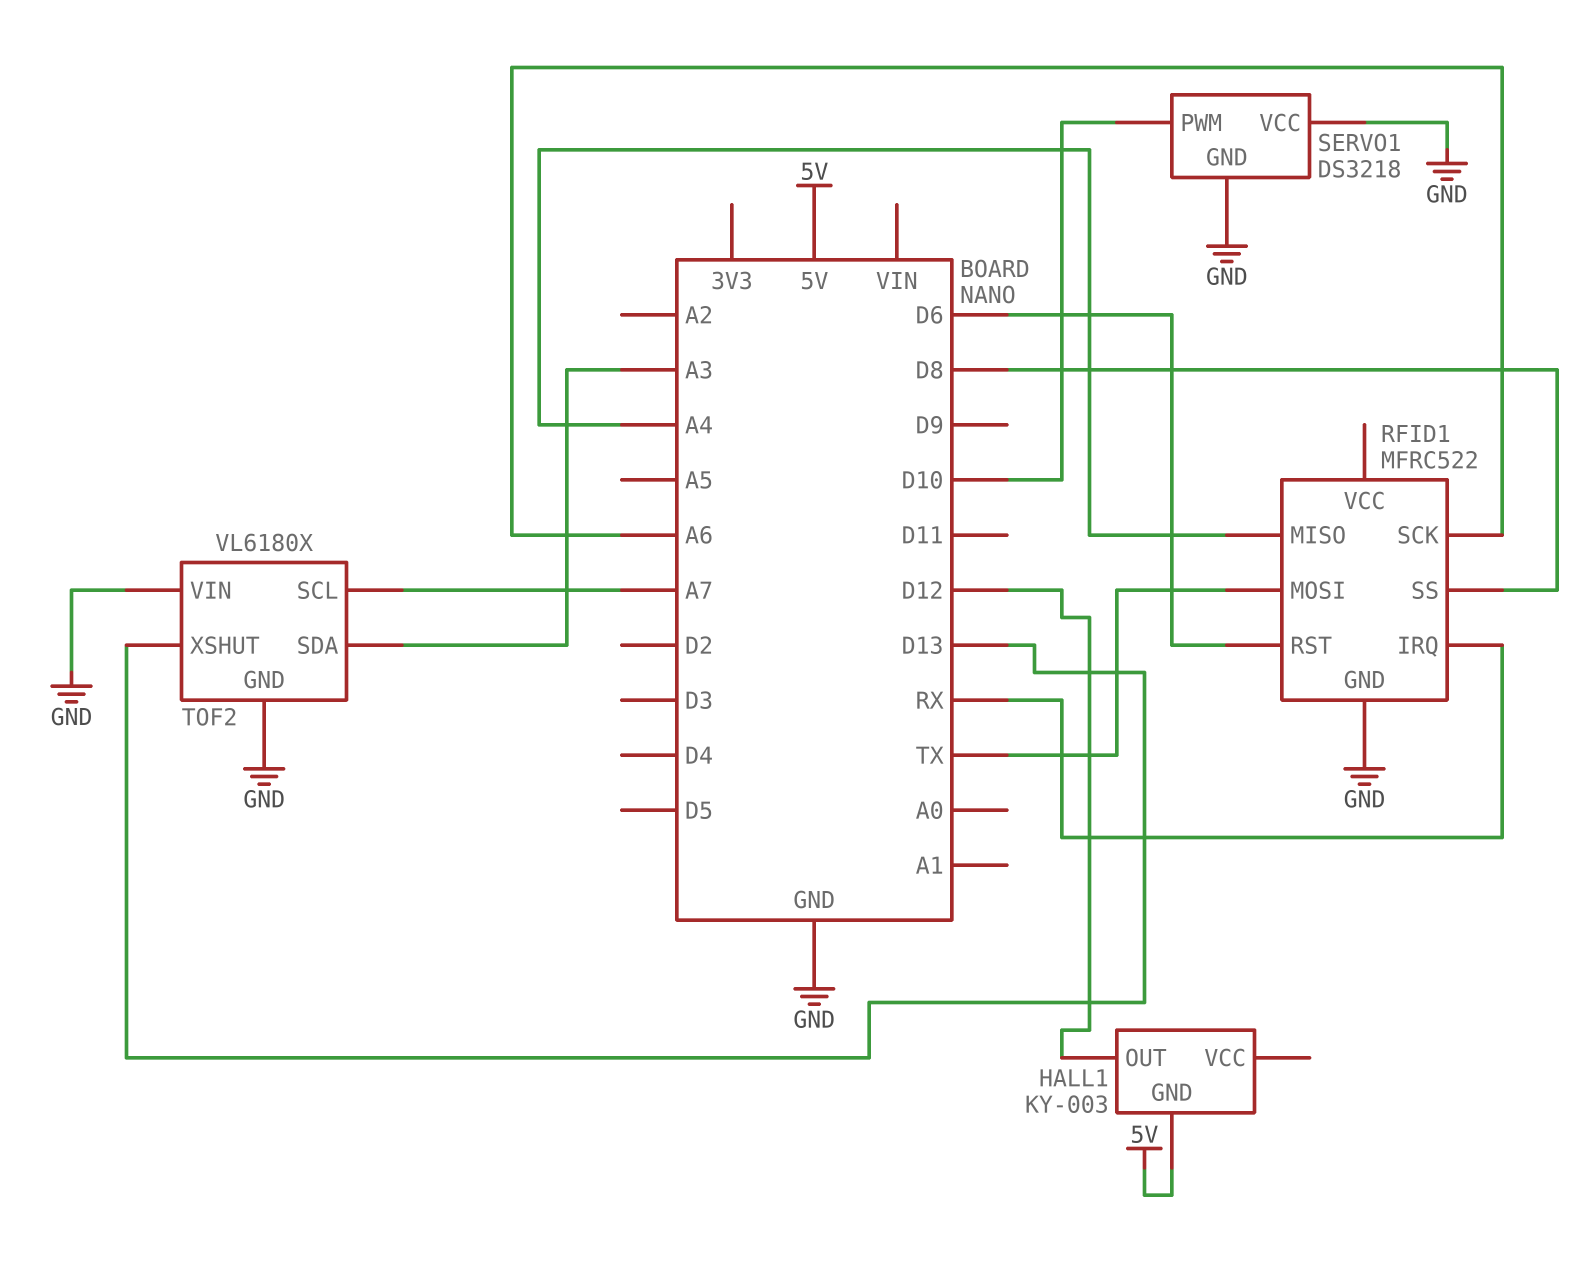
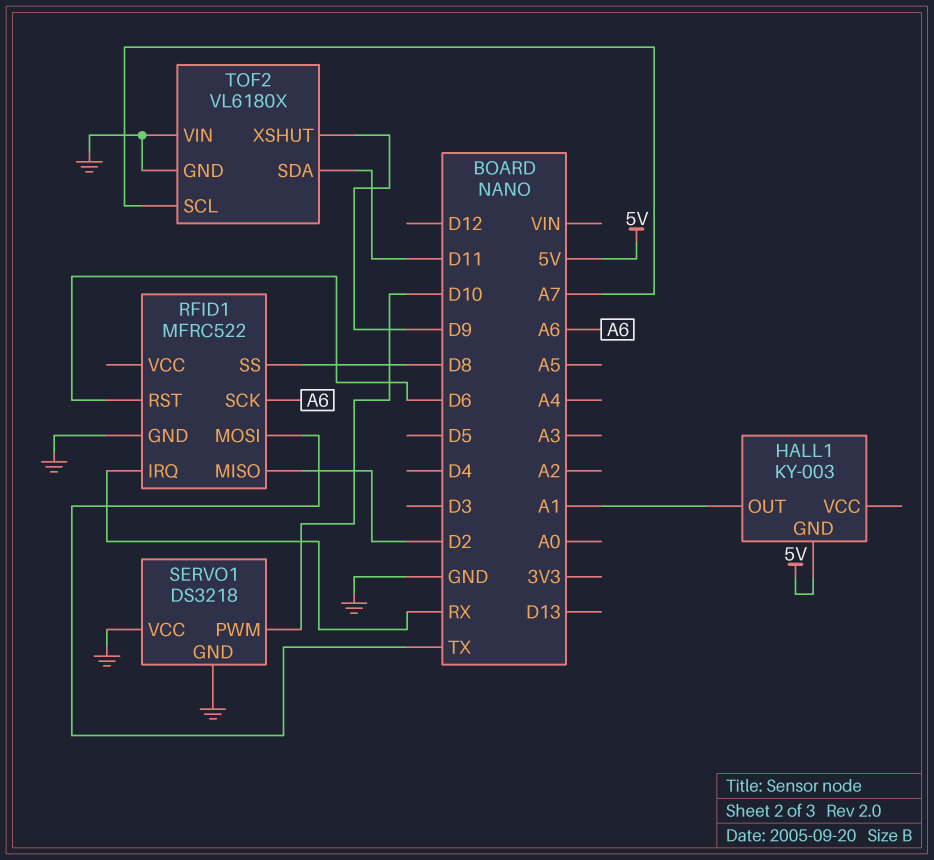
HALL1 pin OUT: D12 -> A1
RFID1 pin MISO: A4 -> D2
TOF2 pin SDA: A3 -> D11
TOF2 pin XSHUT: D13 -> D9

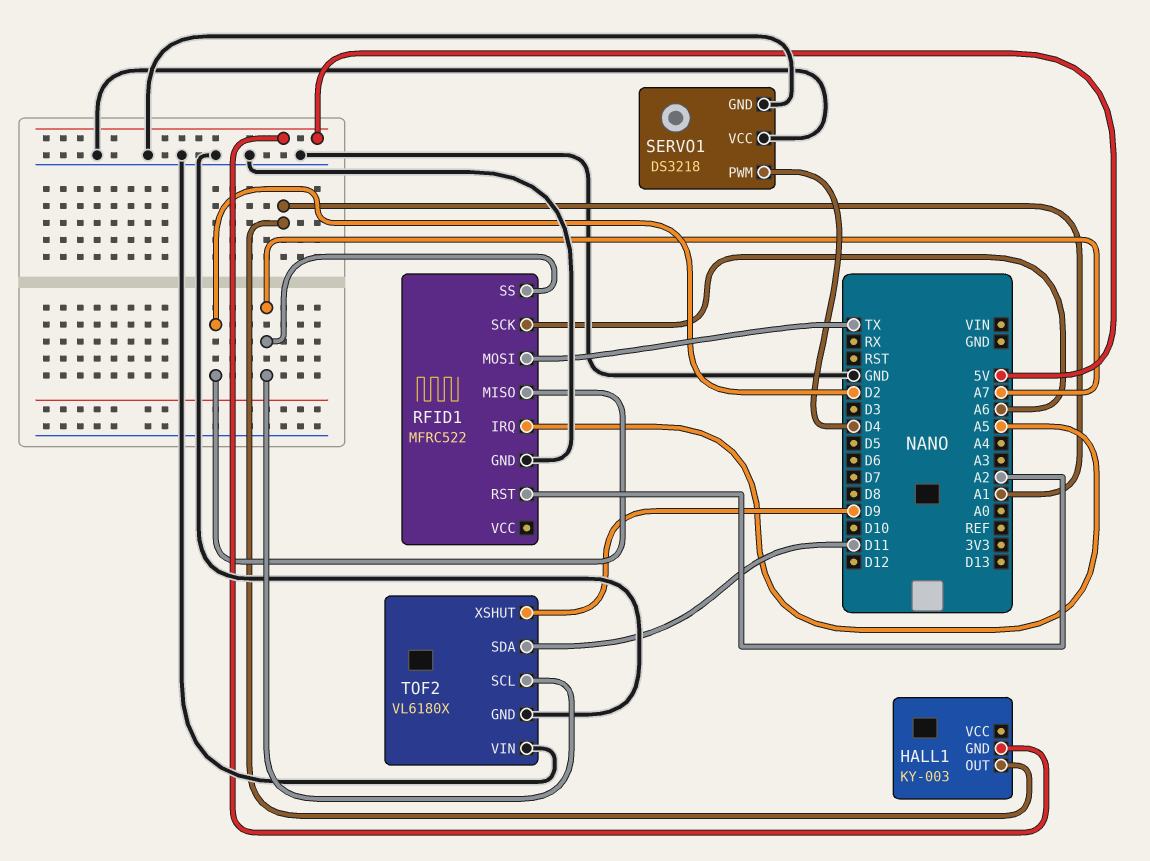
RFID1 pin IRQ: RX -> A5
RFID1 pin RST: D6 -> A2
RFID1 pin SS: D8 -> A7
SERVO1 pin PWM: D10 -> D4

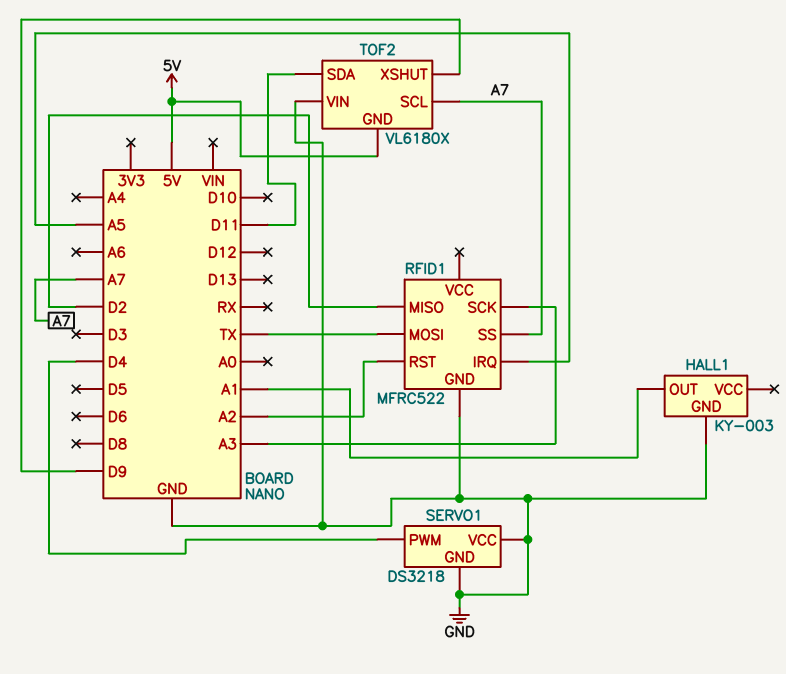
HALL1 pin GND: 5V -> GND
RFID1 pin SCK: A6 -> A3
TOF2 pin GND: GND -> 5V

